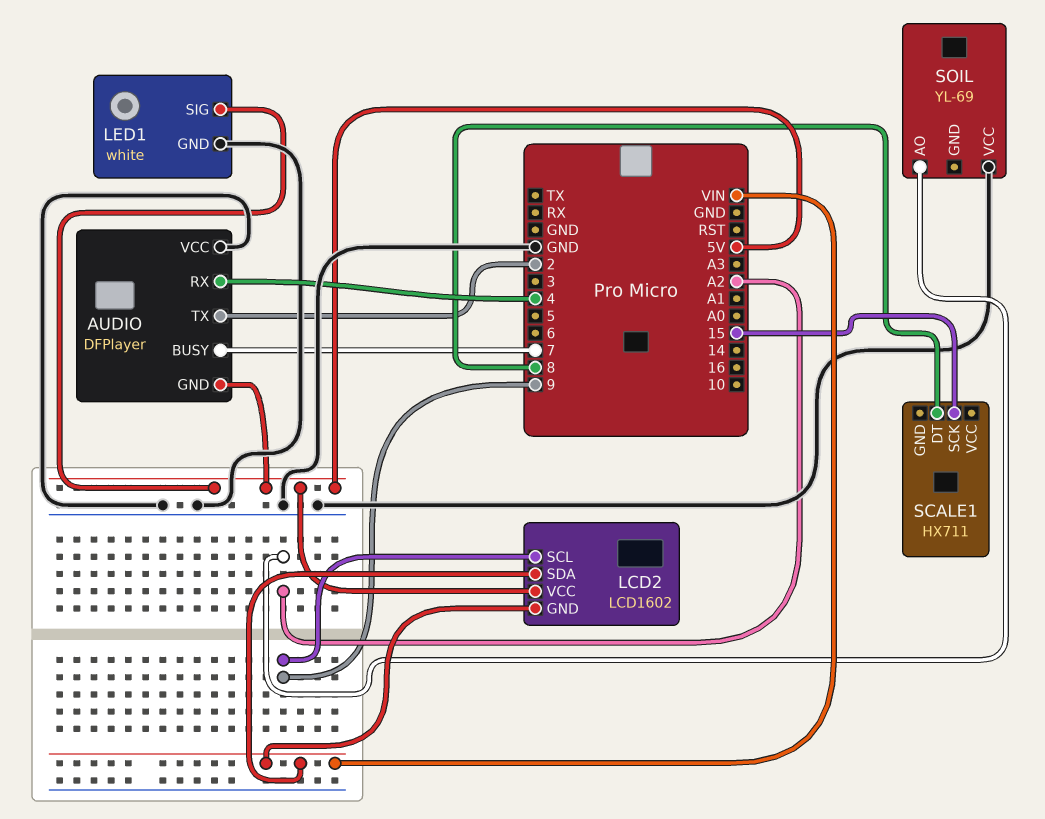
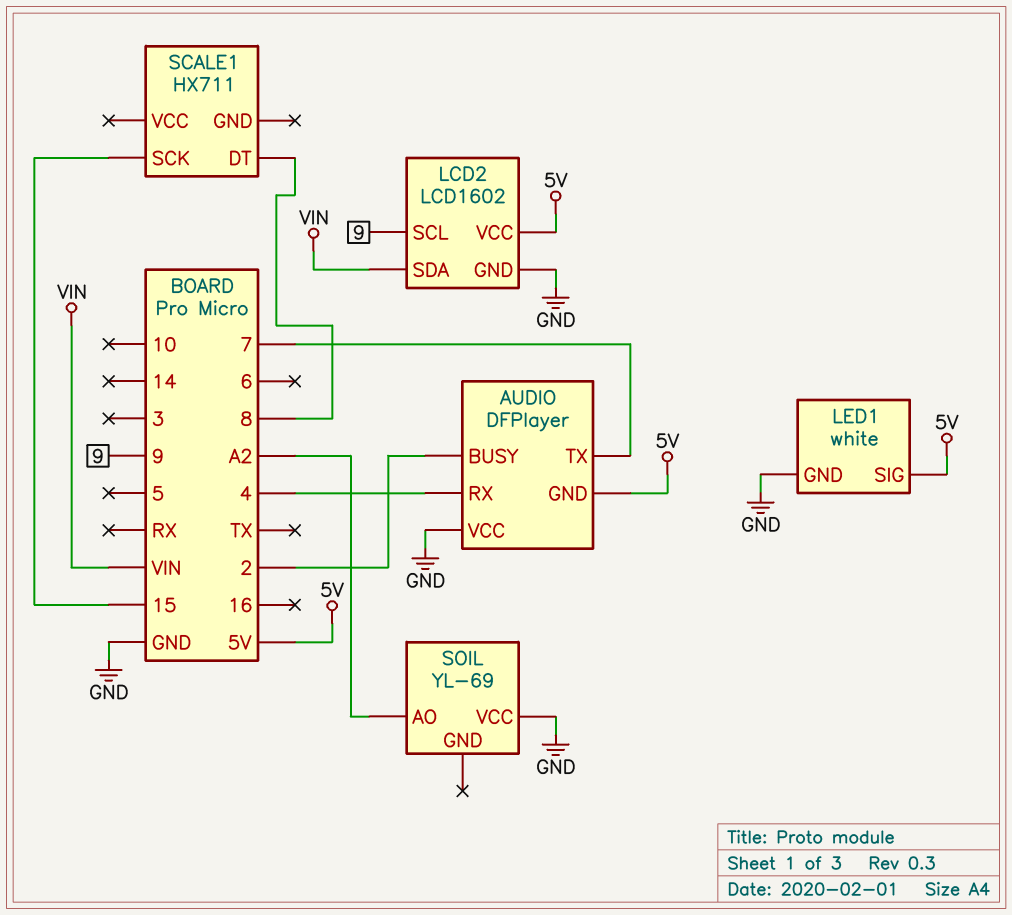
AUDIO pin BUSY: 7 -> 2
AUDIO pin TX: 2 -> 7
LCD2 pin GND: VIN -> GND

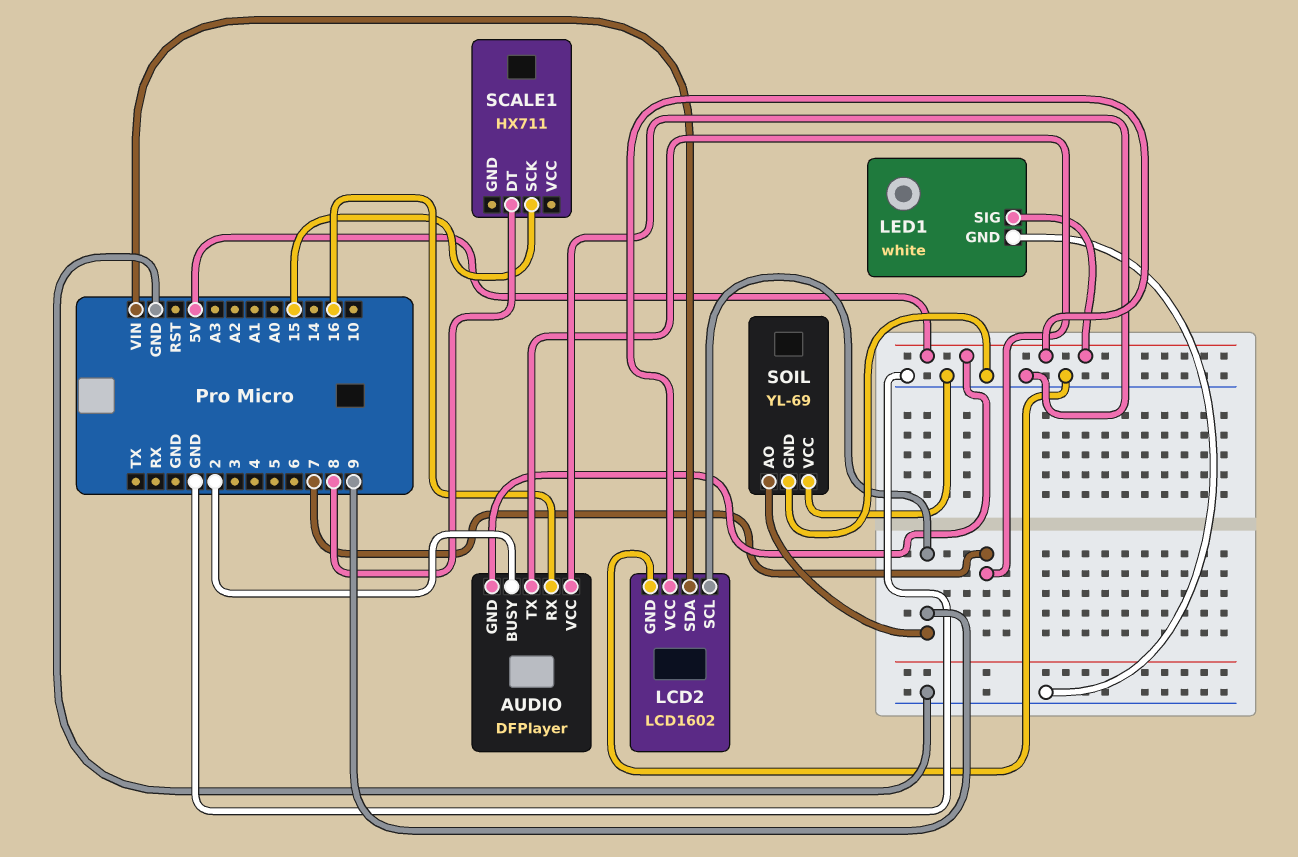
AUDIO pin RX: 4 -> 16
SOIL pin AO: A2 -> 9
SOIL pin GND: none -> GND

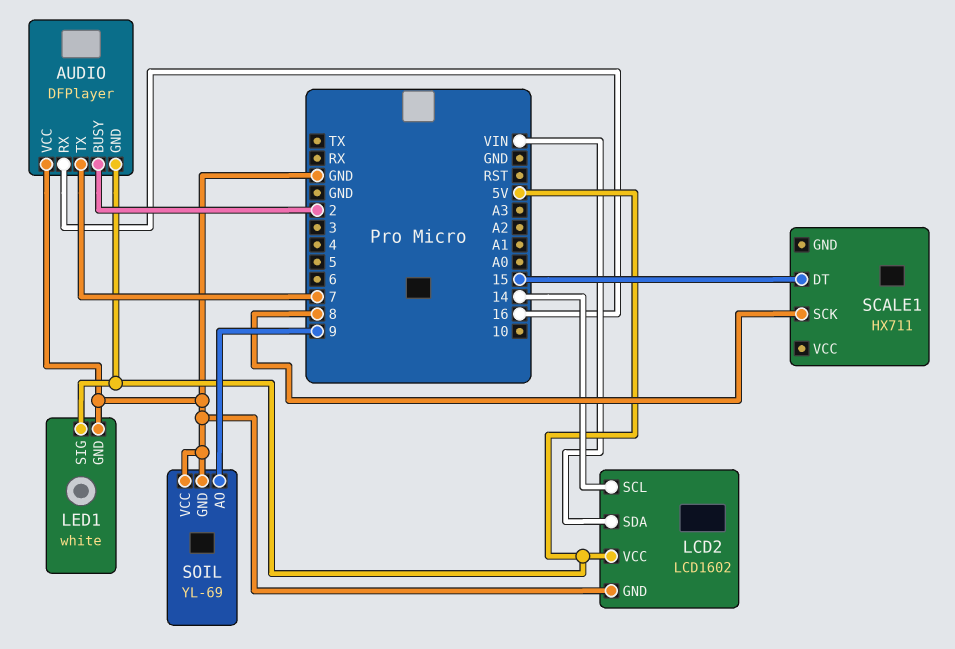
LCD2 pin SCL: 9 -> 14
SCALE1 pin DT: 8 -> 15
SCALE1 pin SCK: 15 -> 8

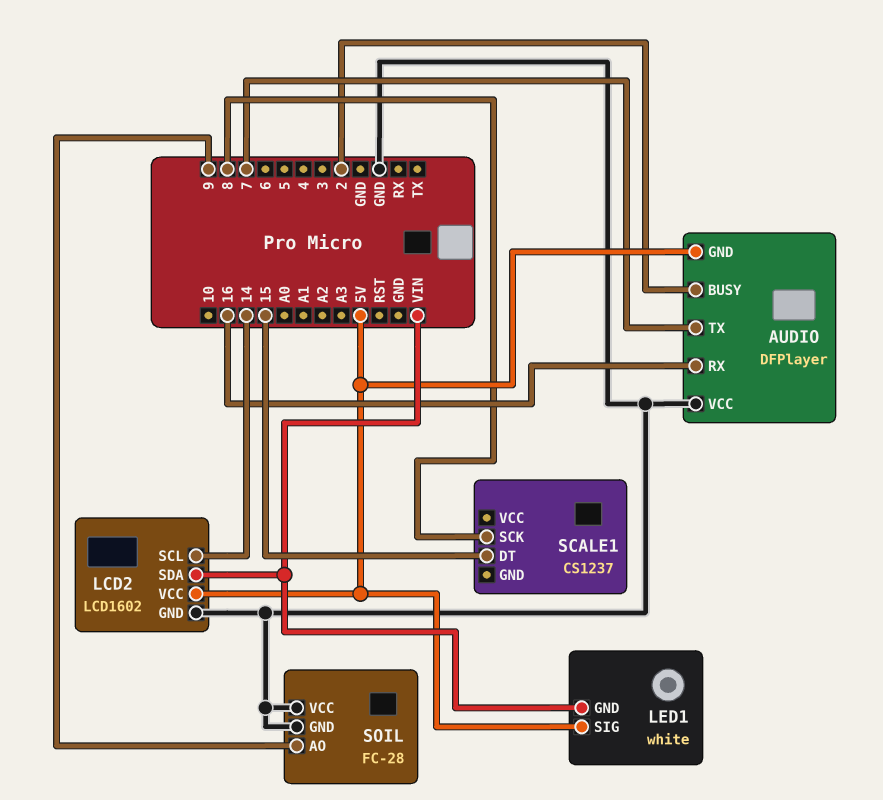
LED1 pin GND: GND -> VIN
SCALE1: HX711 -> CS1237
SOIL: YL-69 -> FC-28

